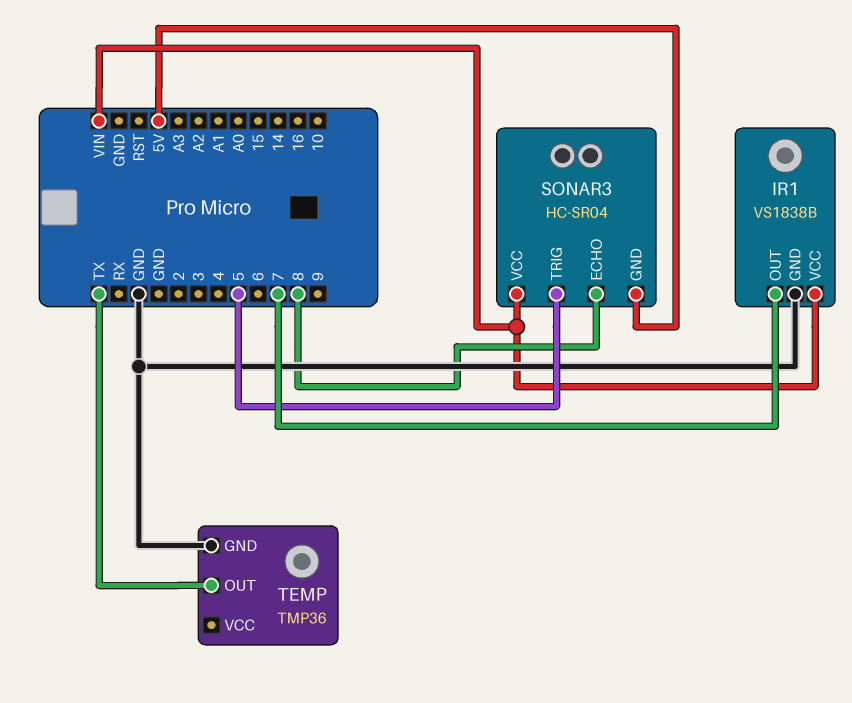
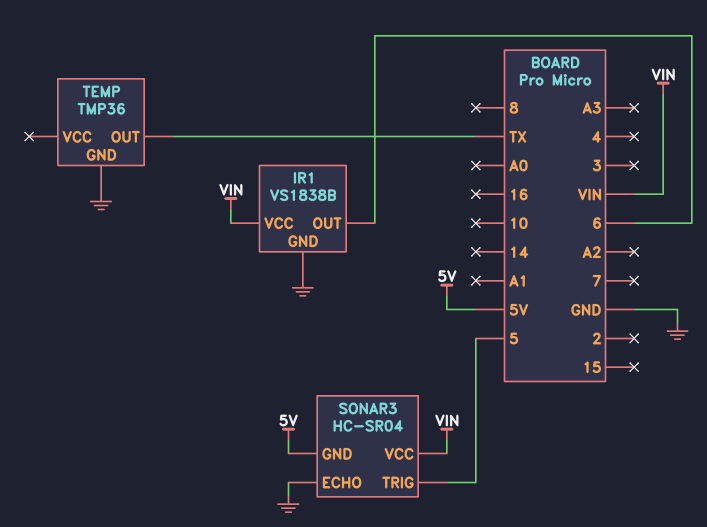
IR1 pin OUT: 7 -> 6
SONAR3 pin ECHO: 8 -> GND

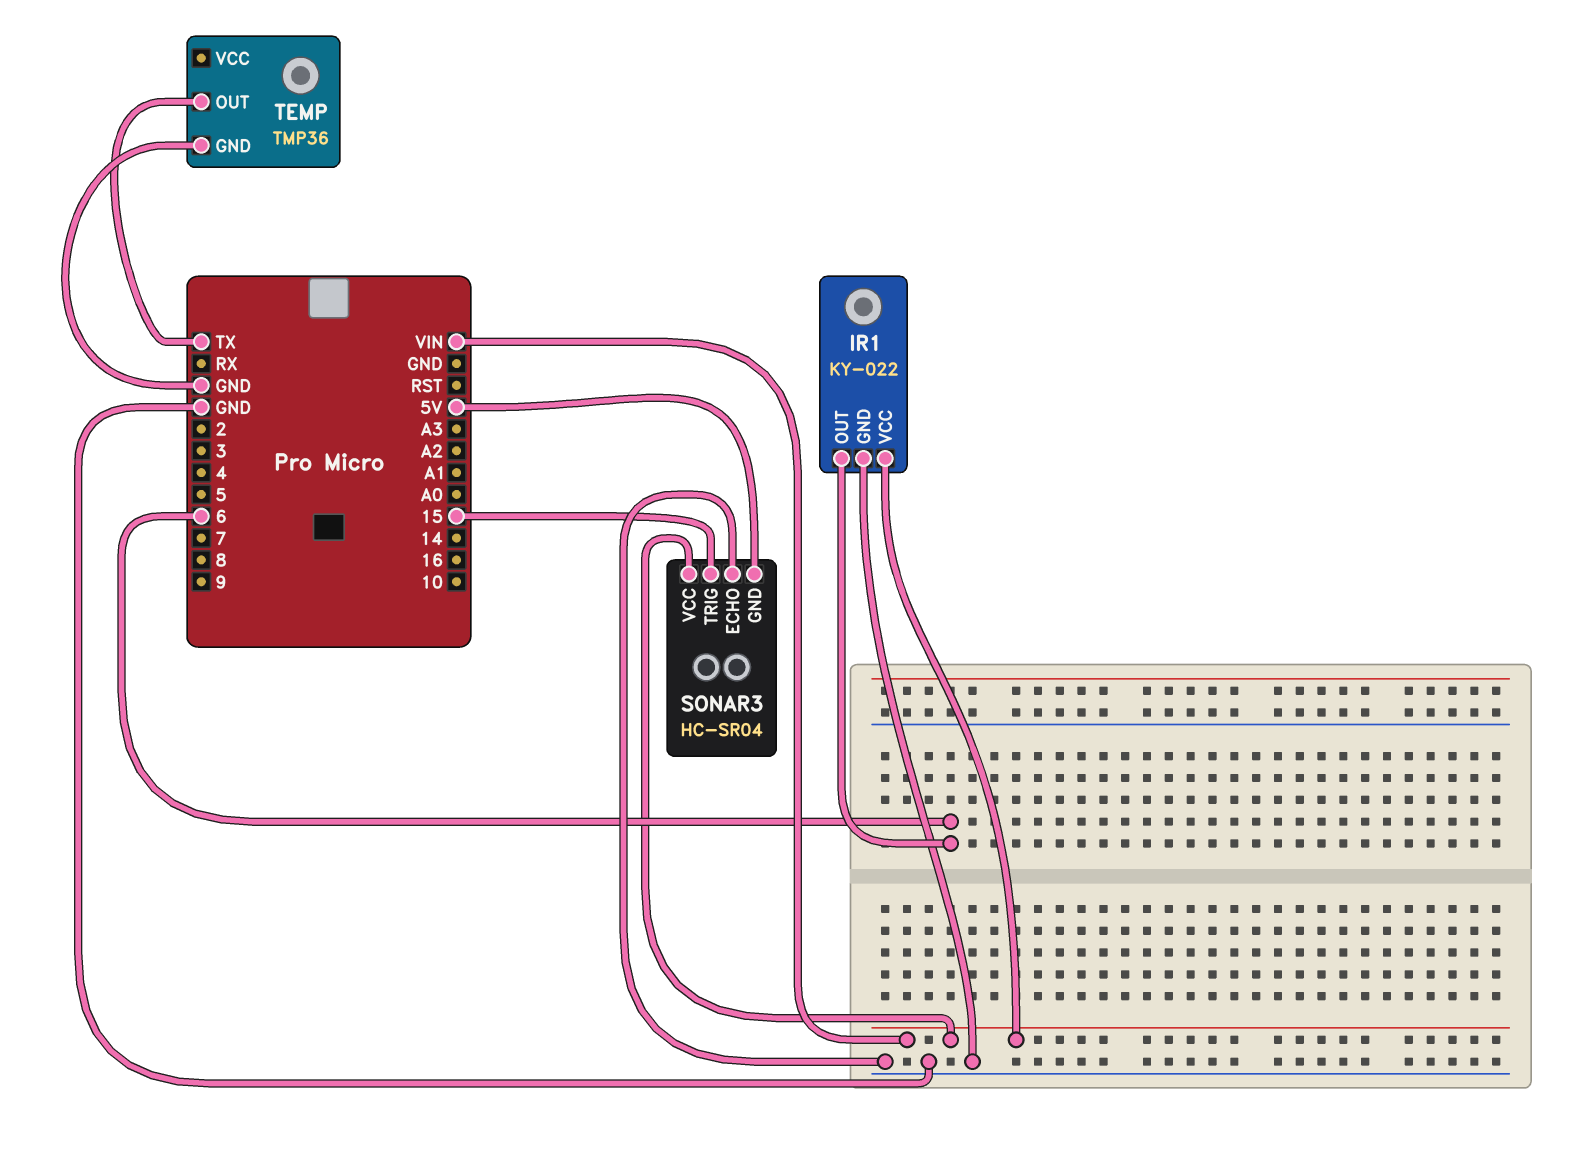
IR1: VS1838B -> KY-022
SONAR3 pin TRIG: 5 -> 15

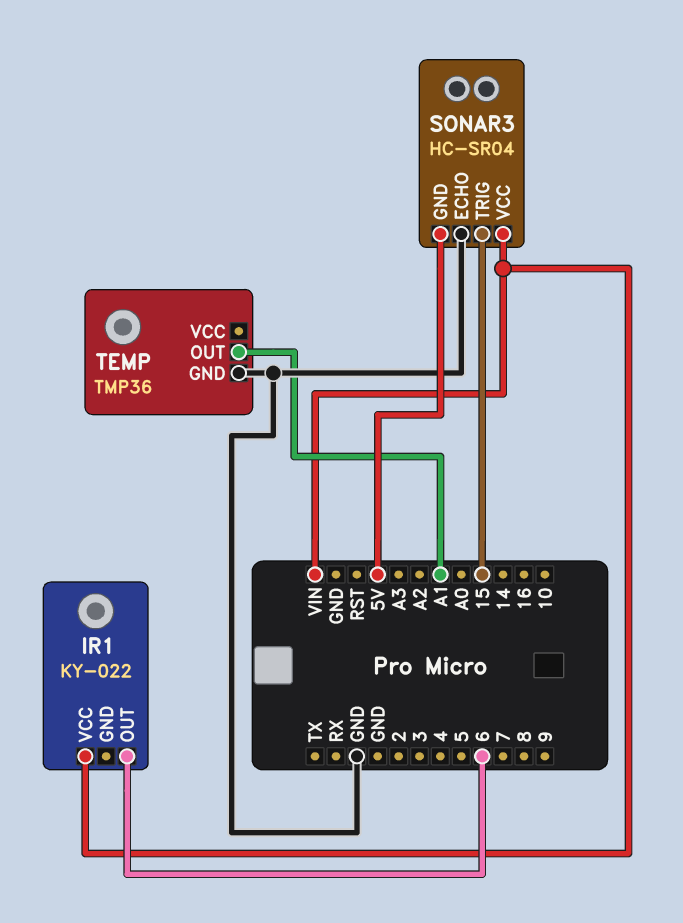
IR1 pin GND: GND -> none
TEMP pin OUT: TX -> A1

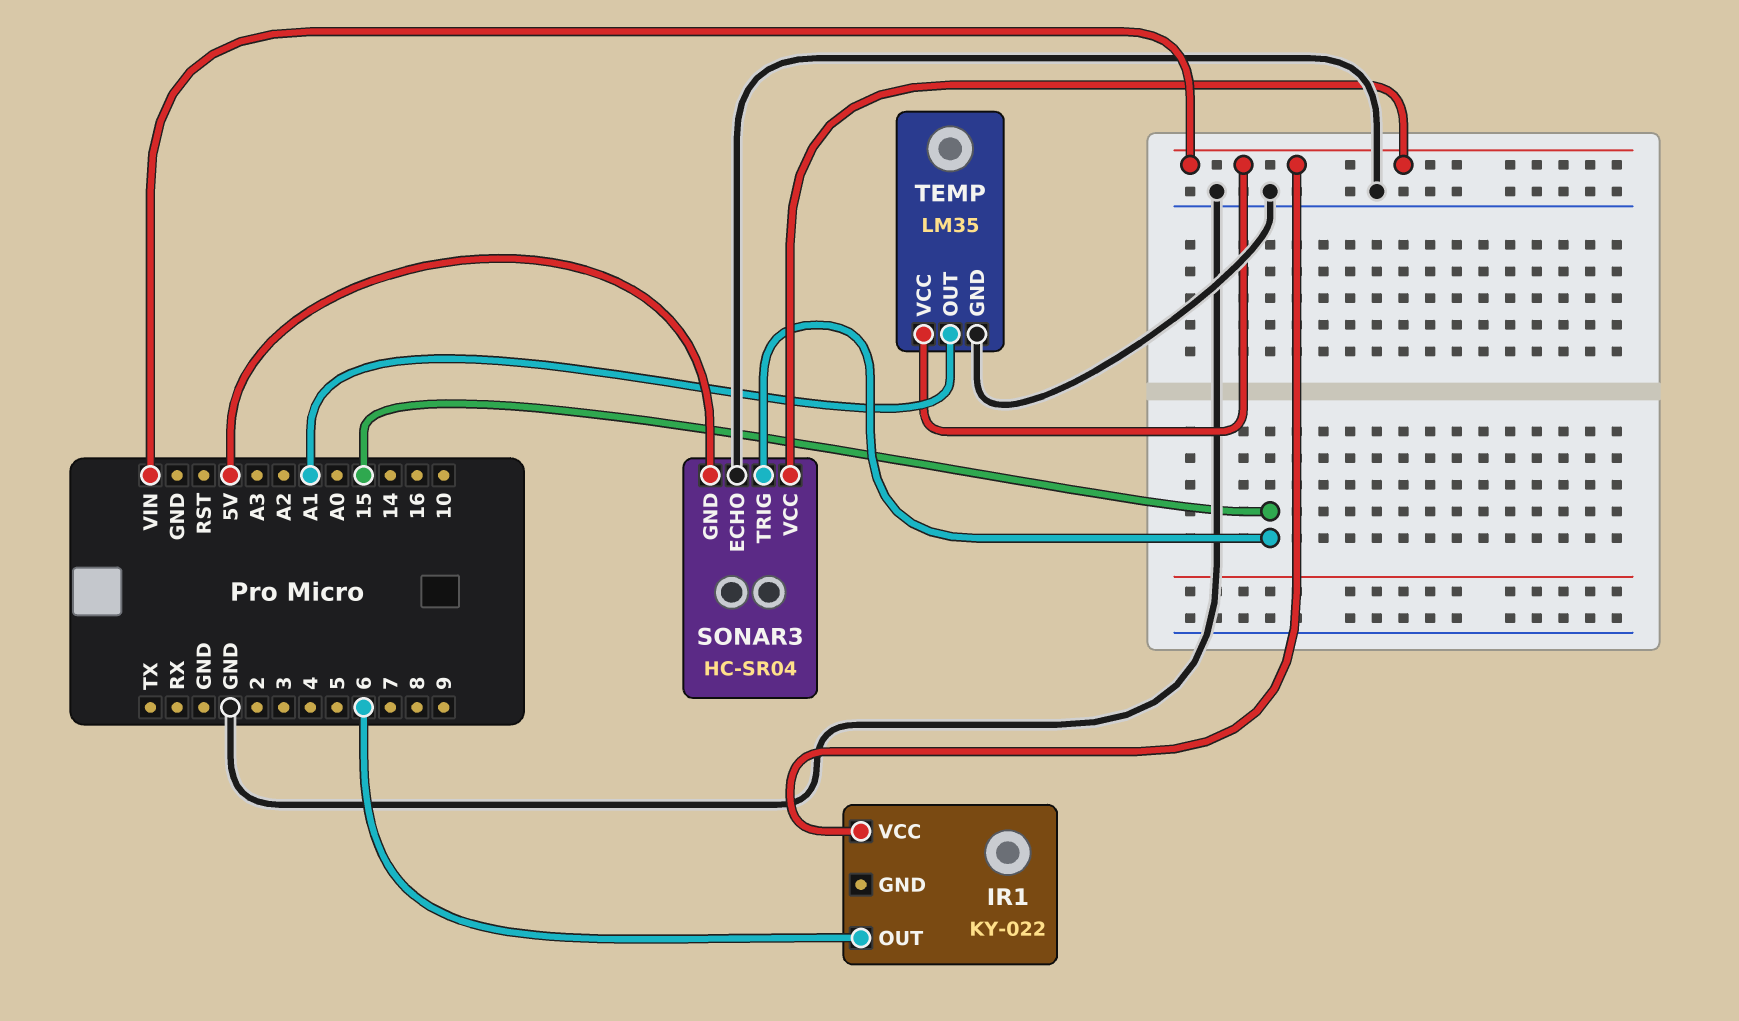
TEMP: TMP36 -> LM35
TEMP pin VCC: none -> VIN

